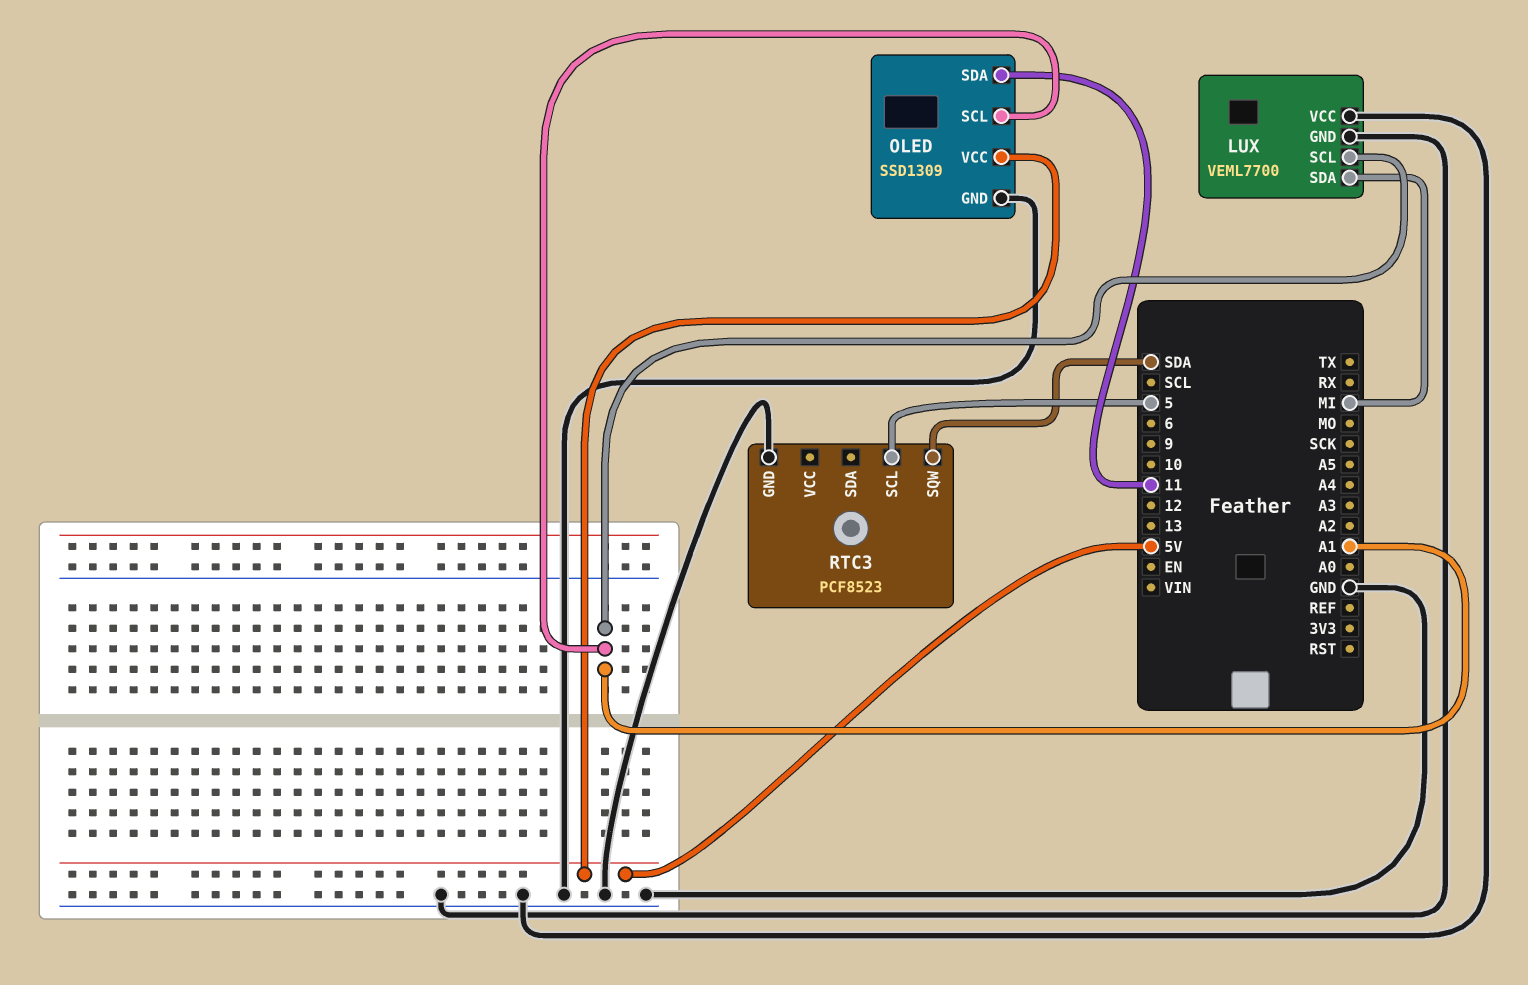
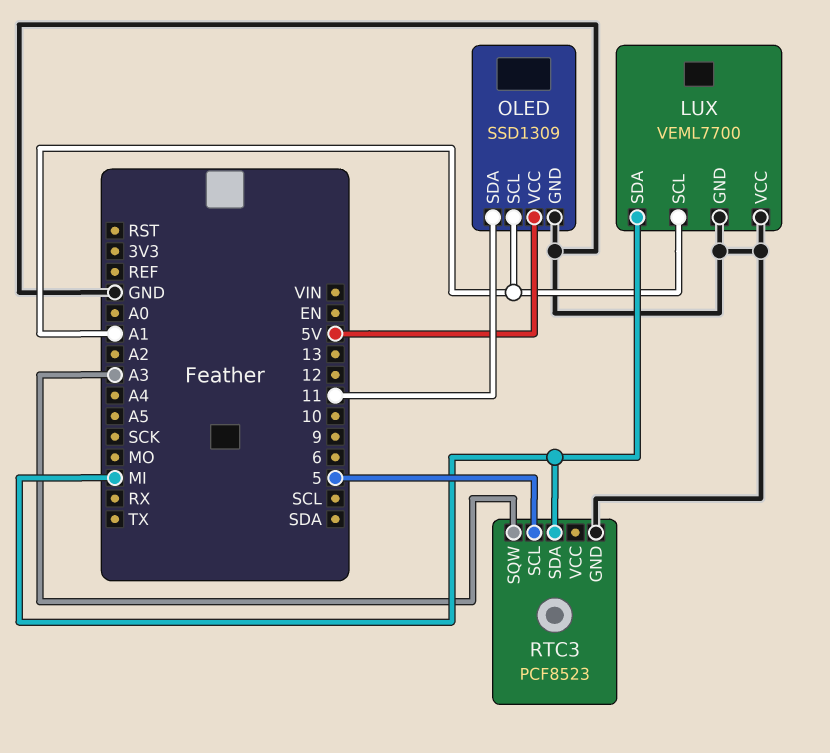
RTC3 pin SDA: none -> MI
RTC3 pin SQW: SDA -> A3

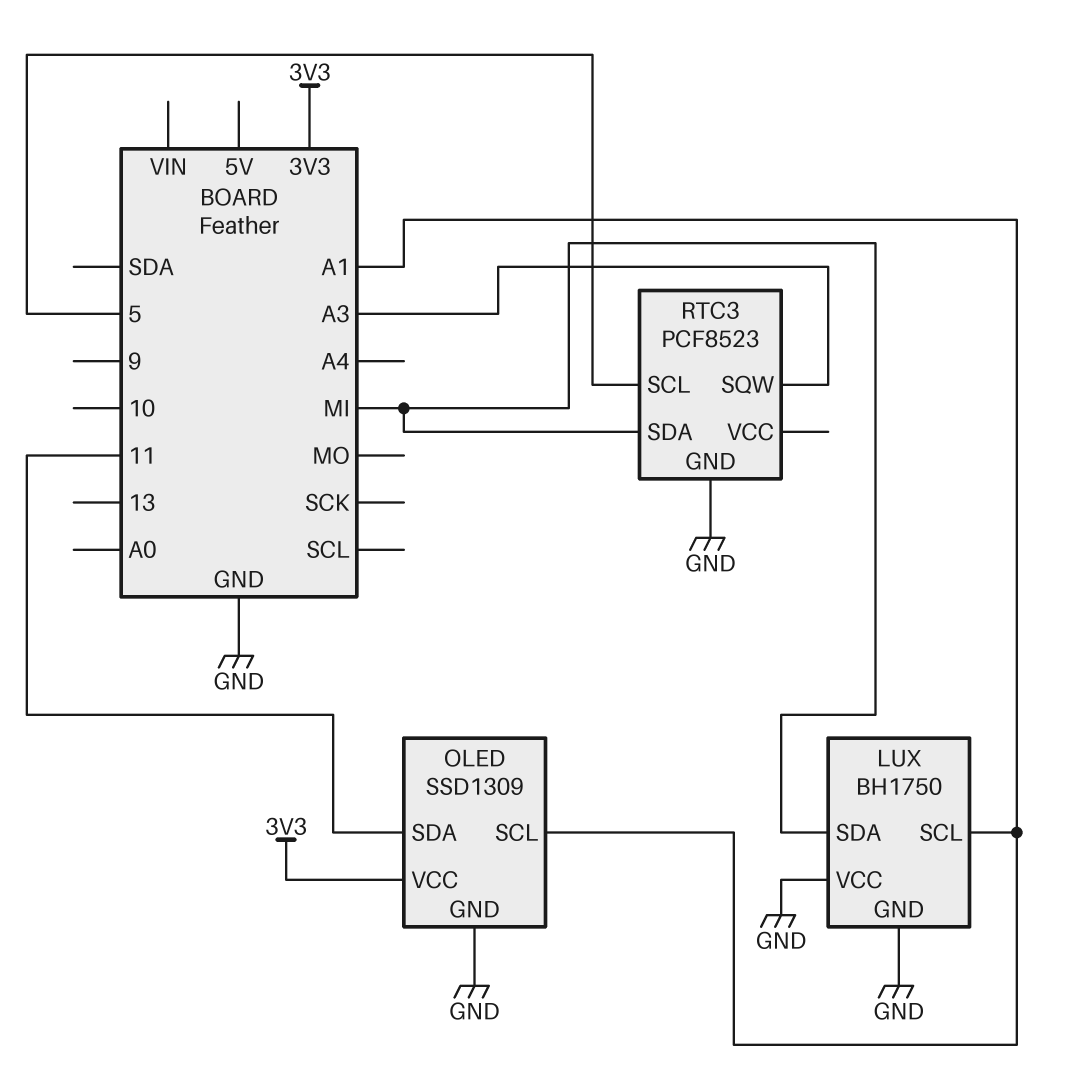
LUX: VEML7700 -> BH1750
OLED pin VCC: 5V -> 3V3

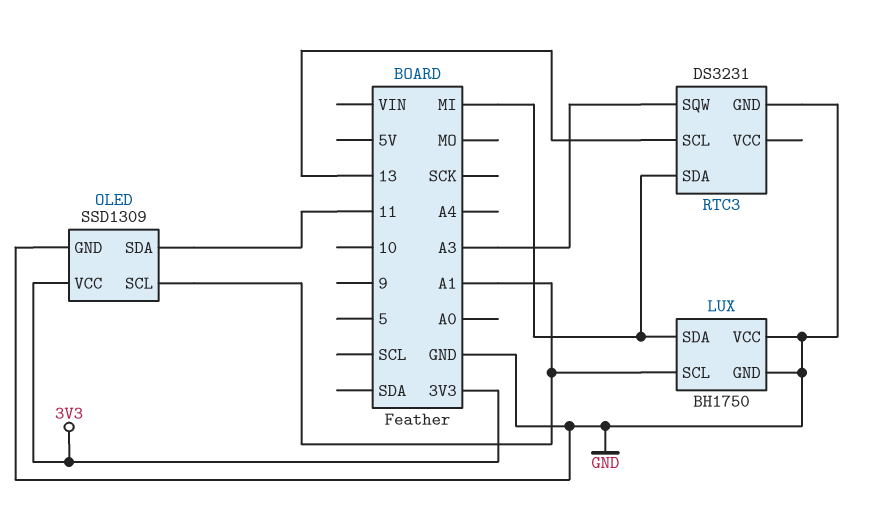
RTC3: PCF8523 -> DS3231
RTC3 pin SCL: 5 -> 13

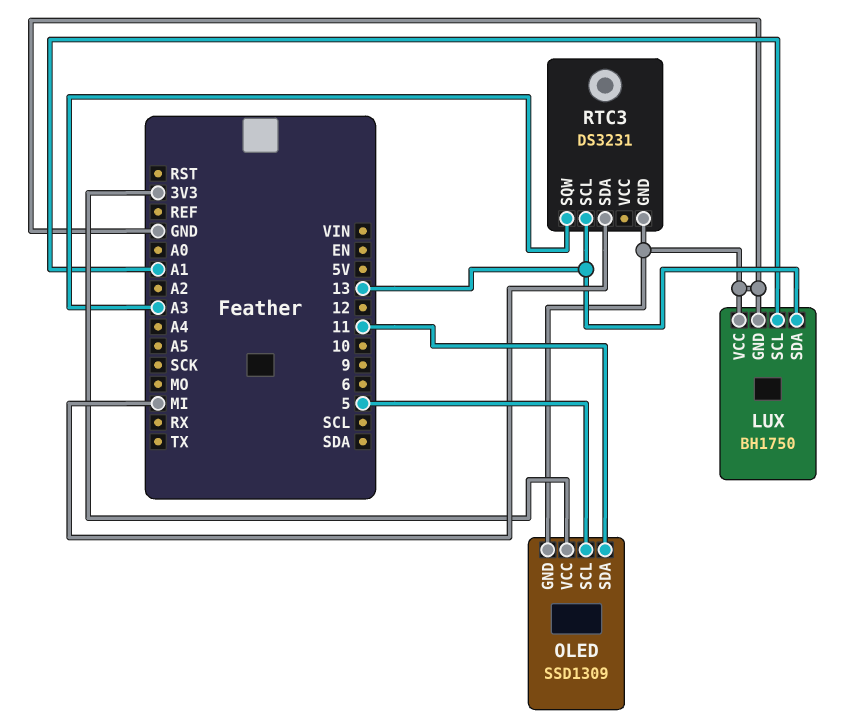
LUX pin SDA: MI -> 13
OLED pin SCL: A1 -> 5

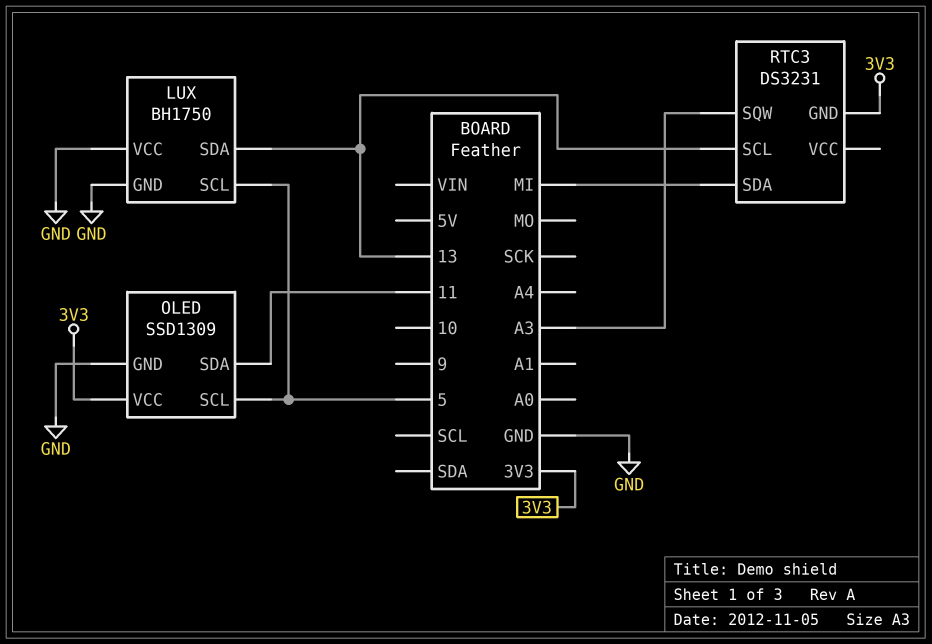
LUX pin SCL: A1 -> 5
RTC3 pin GND: GND -> 3V3

